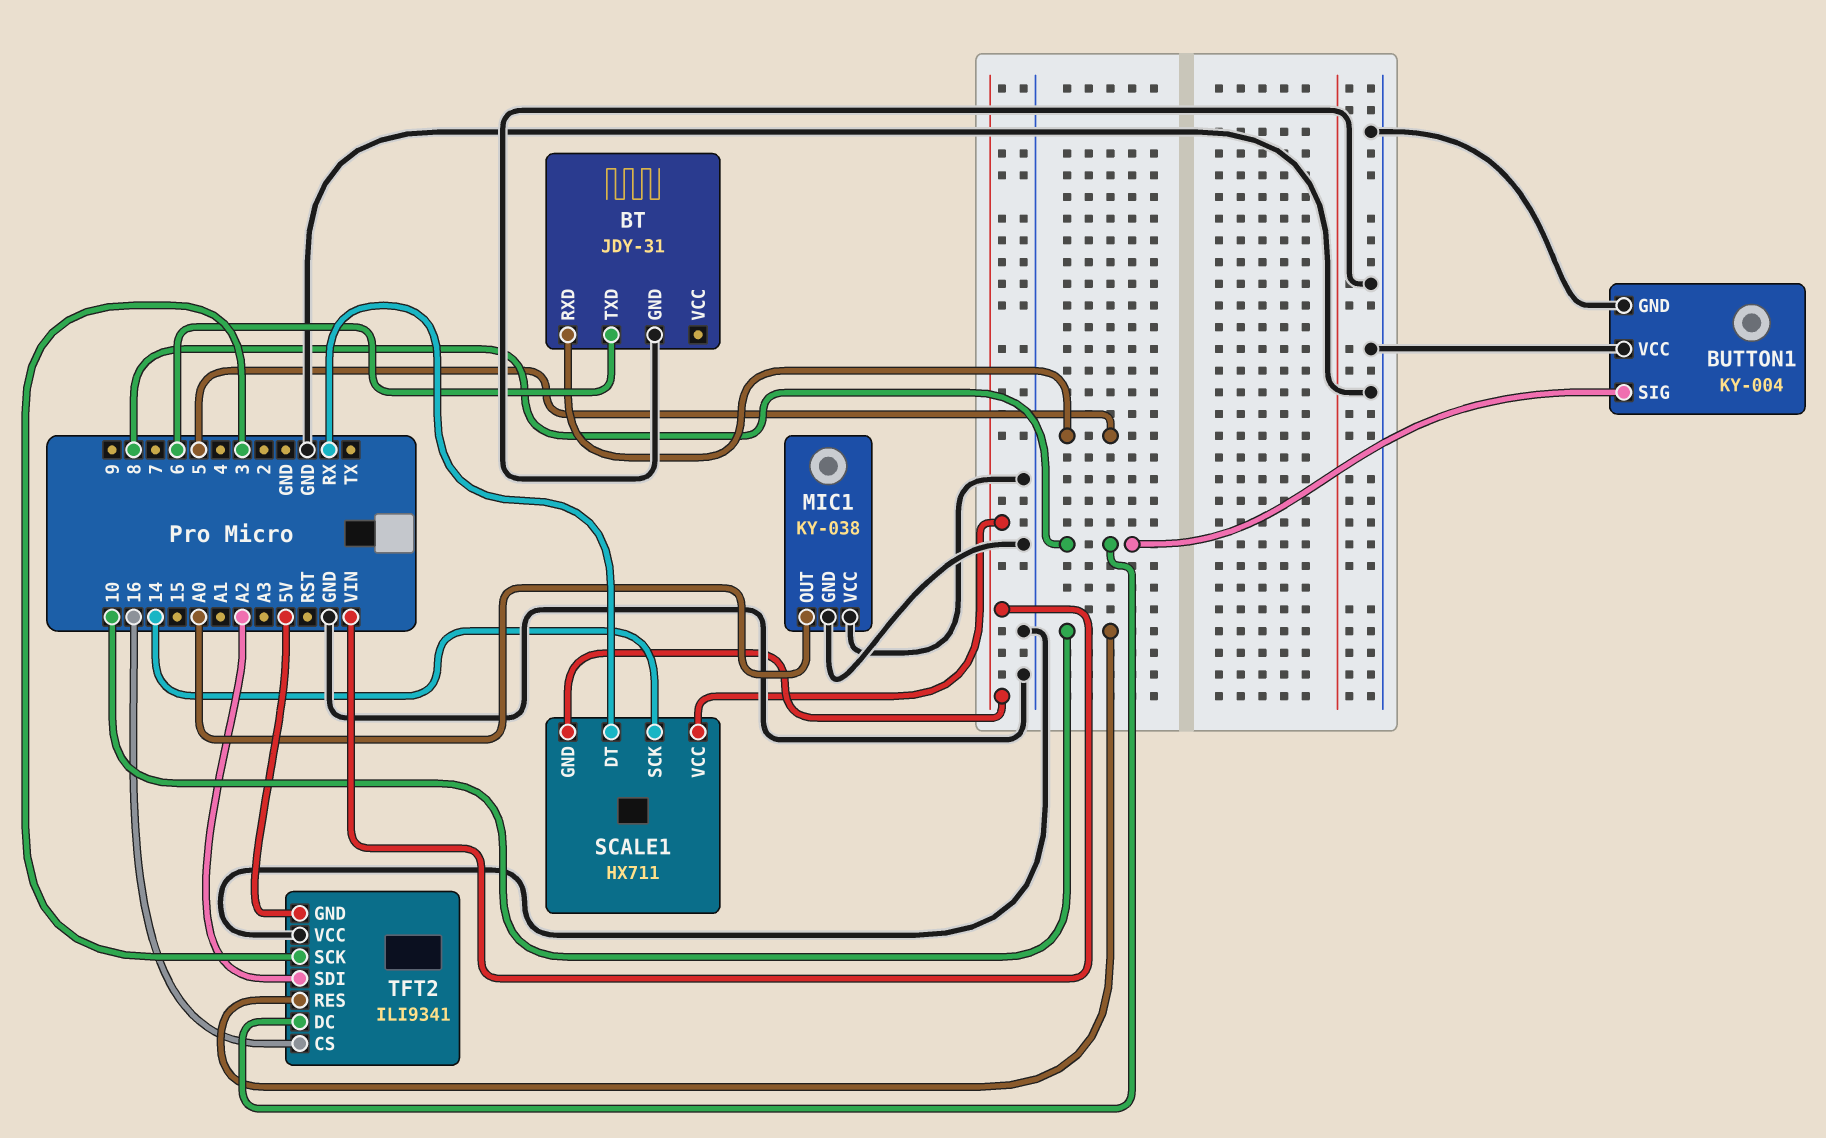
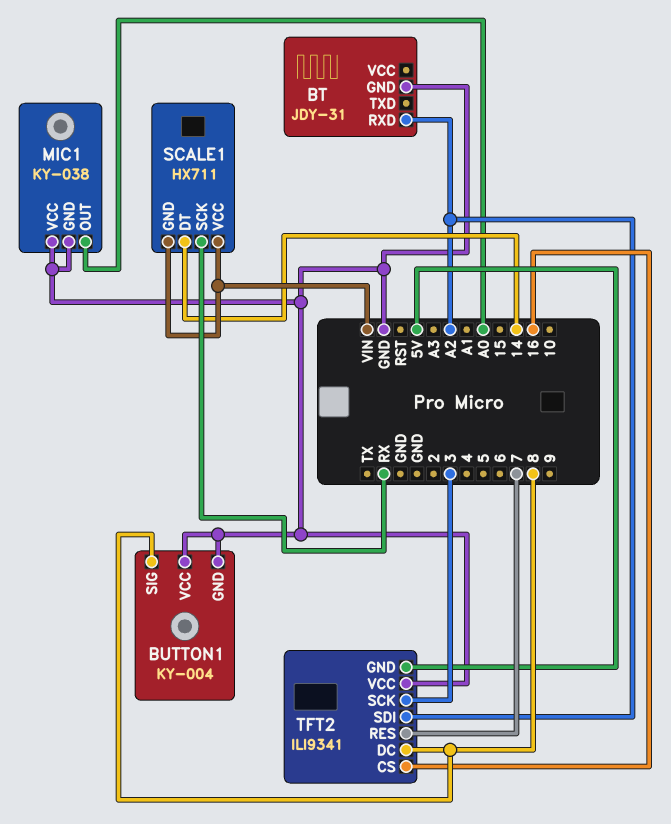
BT pin RXD: 5 -> A2
BT pin TXD: 6 -> none
SCALE1 pin DT: RX -> 14
SCALE1 pin SCK: 14 -> RX
TFT2 pin RES: 10 -> 7

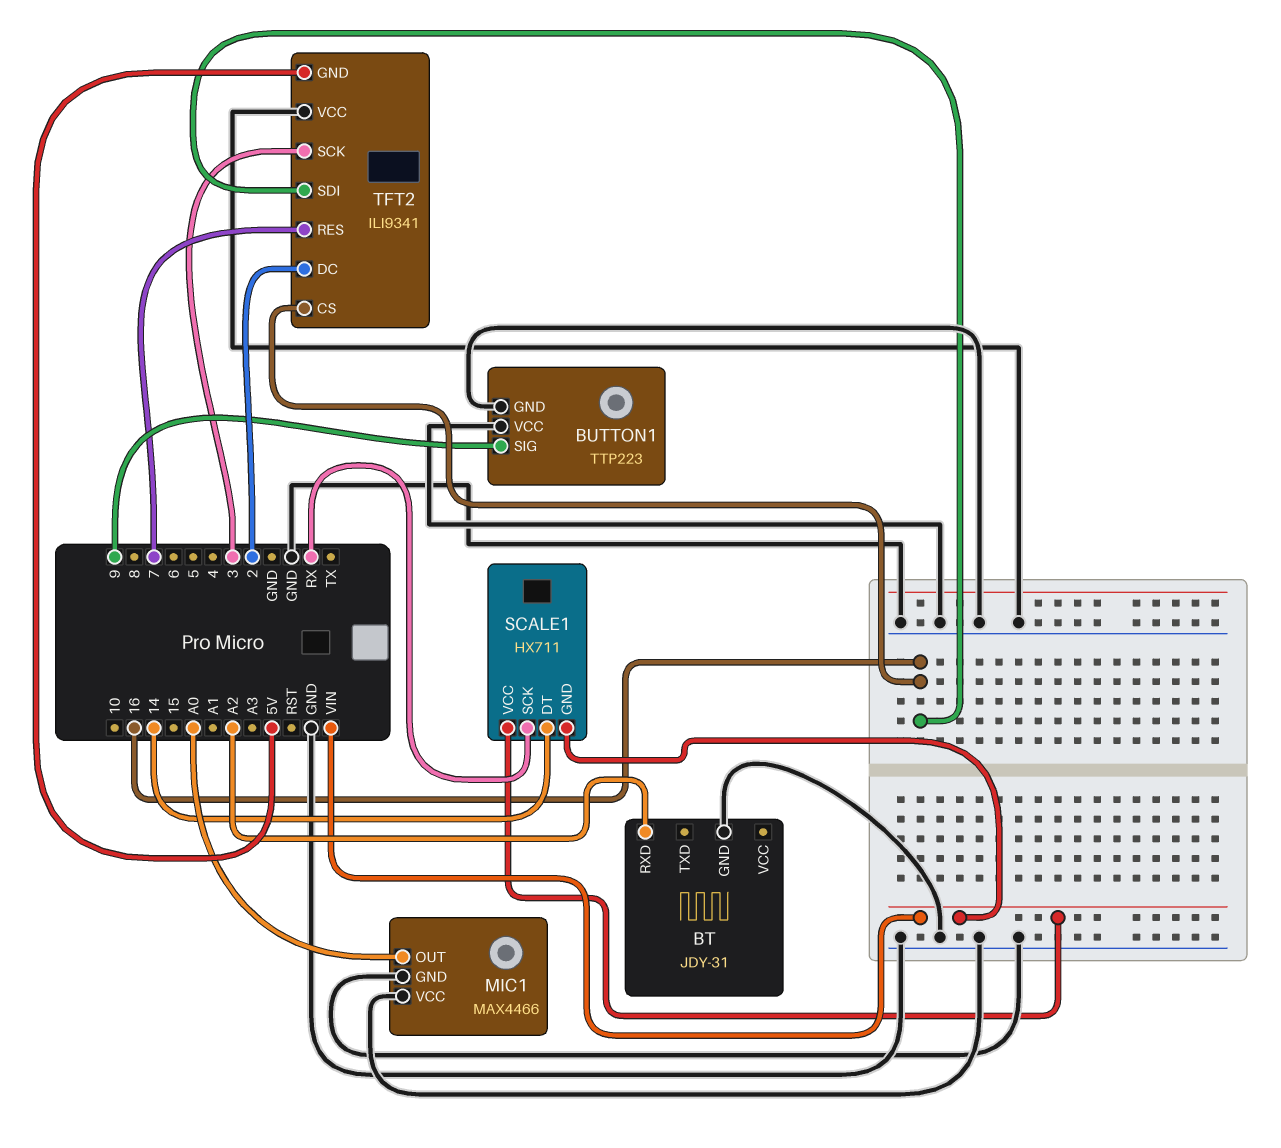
BUTTON1: KY-004 -> TTP223
BUTTON1 pin SIG: 8 -> 9
MIC1: KY-038 -> MAX4466
TFT2 pin DC: 8 -> 2
TFT2 pin SDI: A2 -> 16

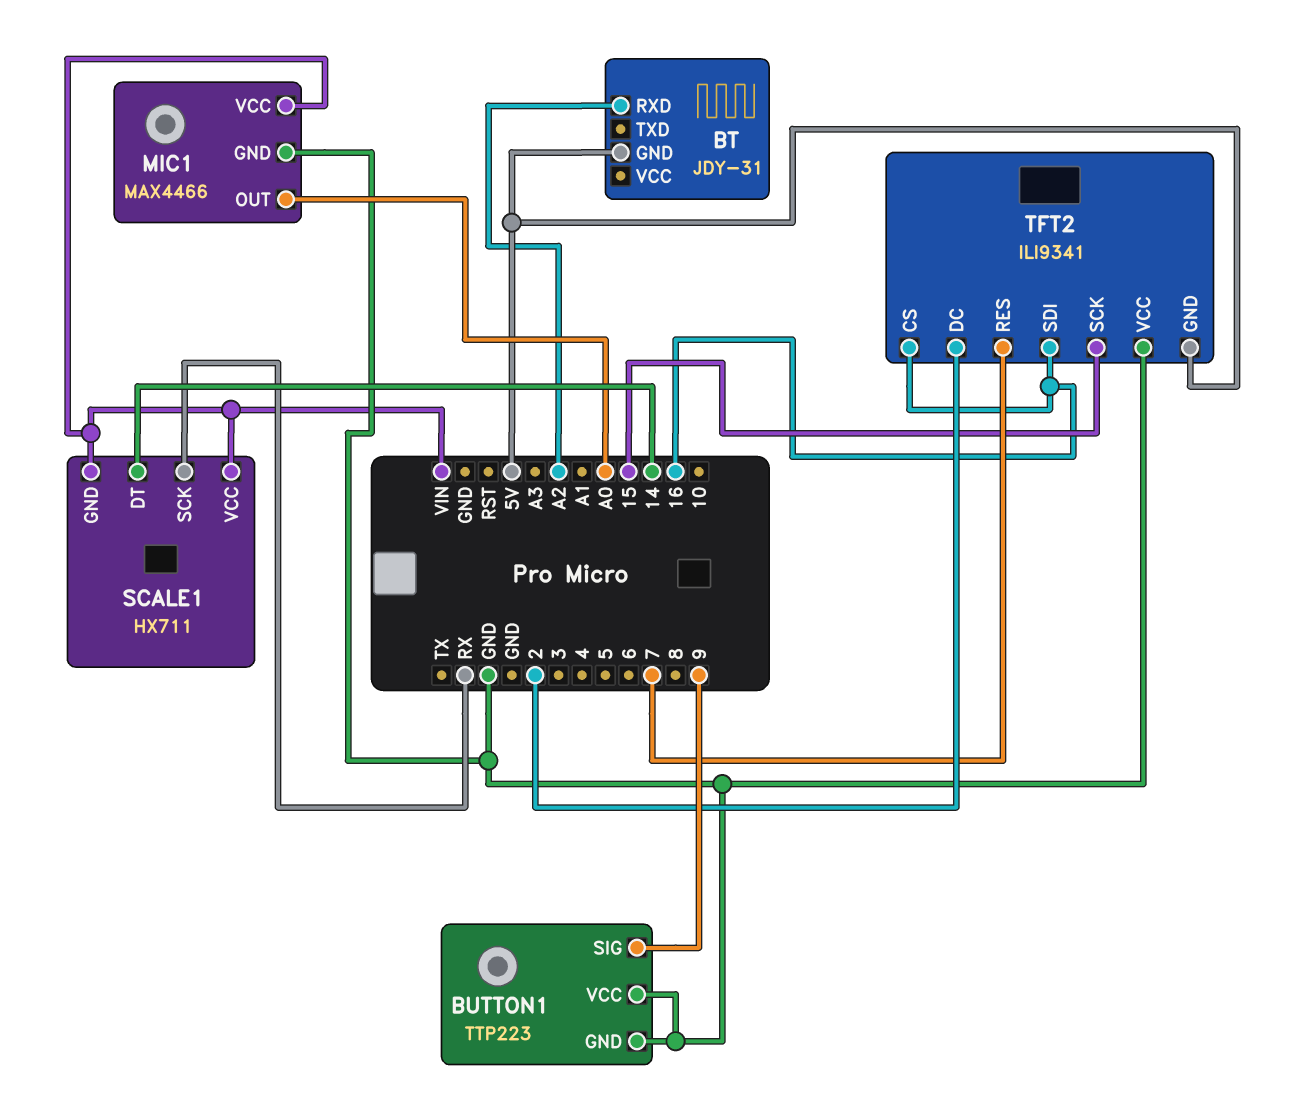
BT pin GND: GND -> 5V
MIC1 pin VCC: GND -> VIN
TFT2 pin SCK: 3 -> 15

